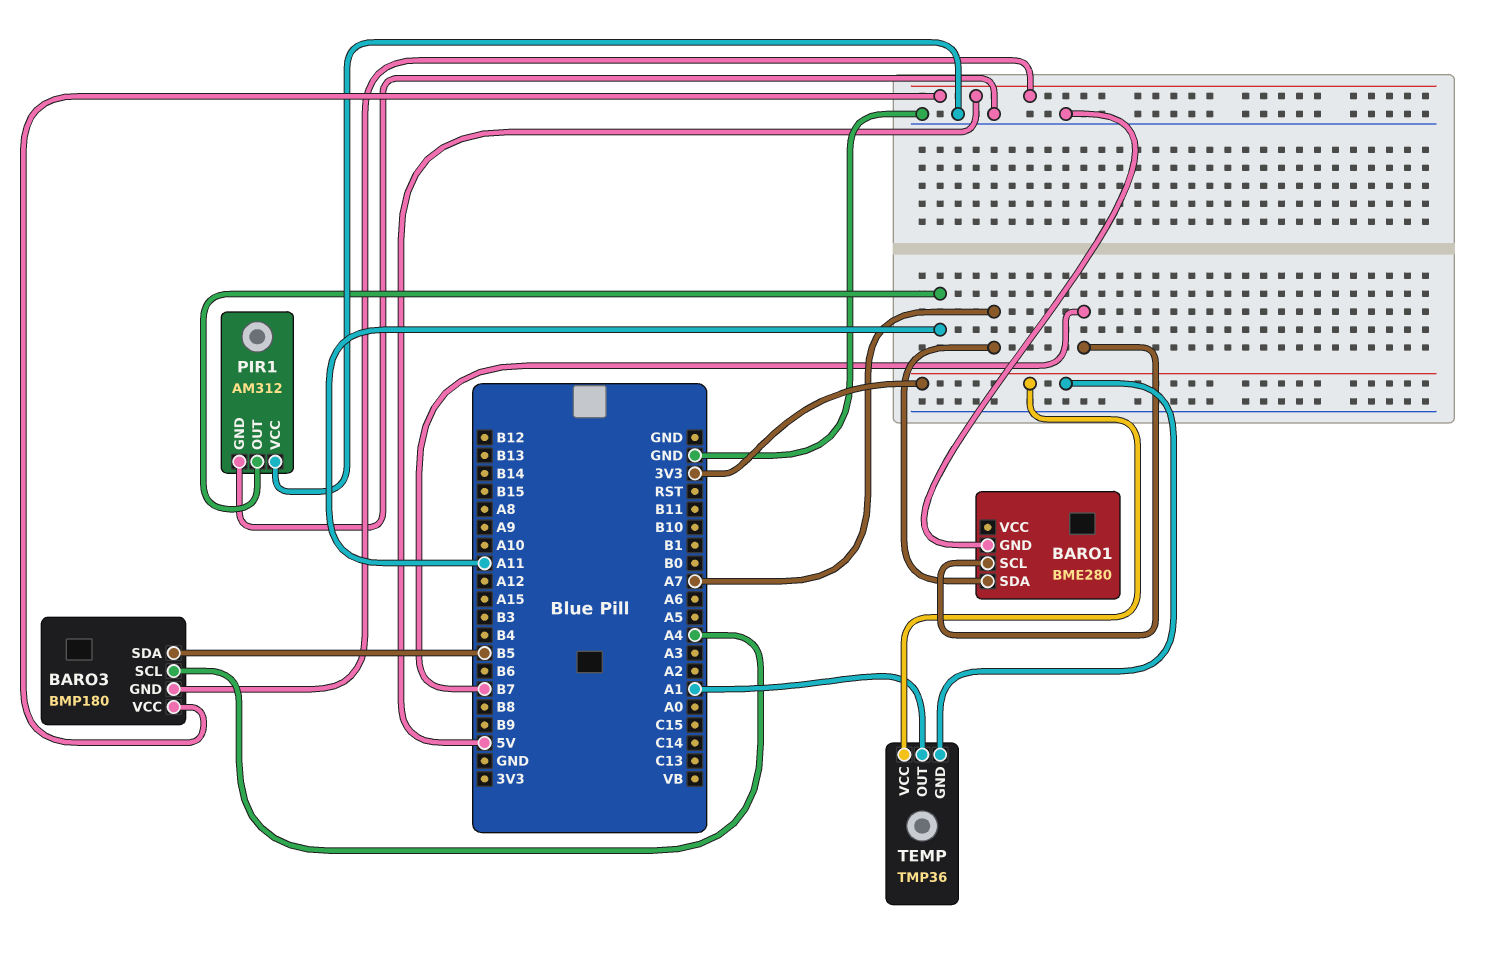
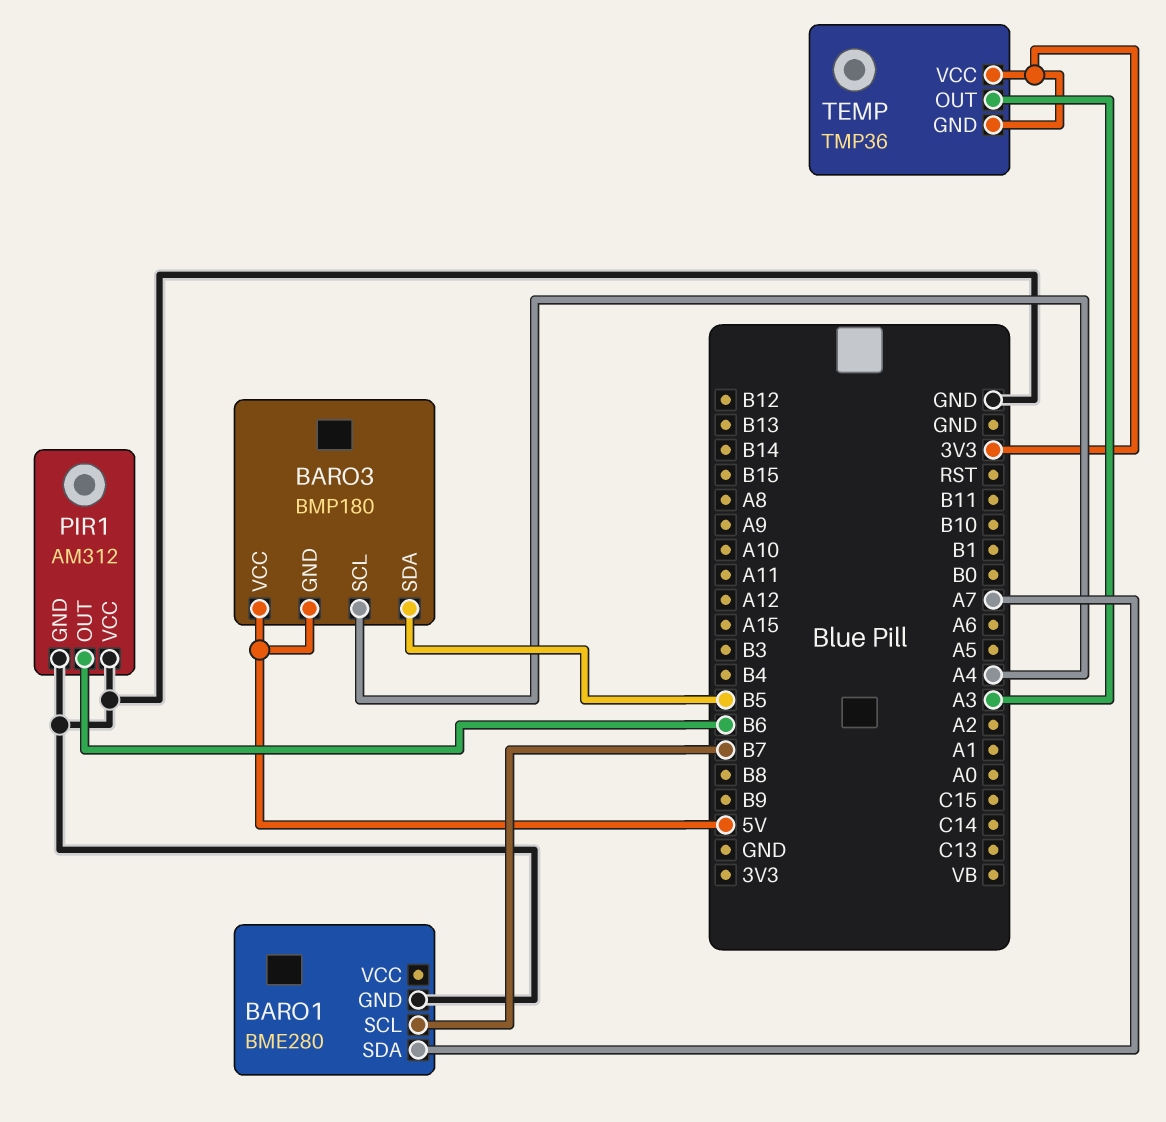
PIR1 pin OUT: A11 -> B6
TEMP pin OUT: A1 -> A3

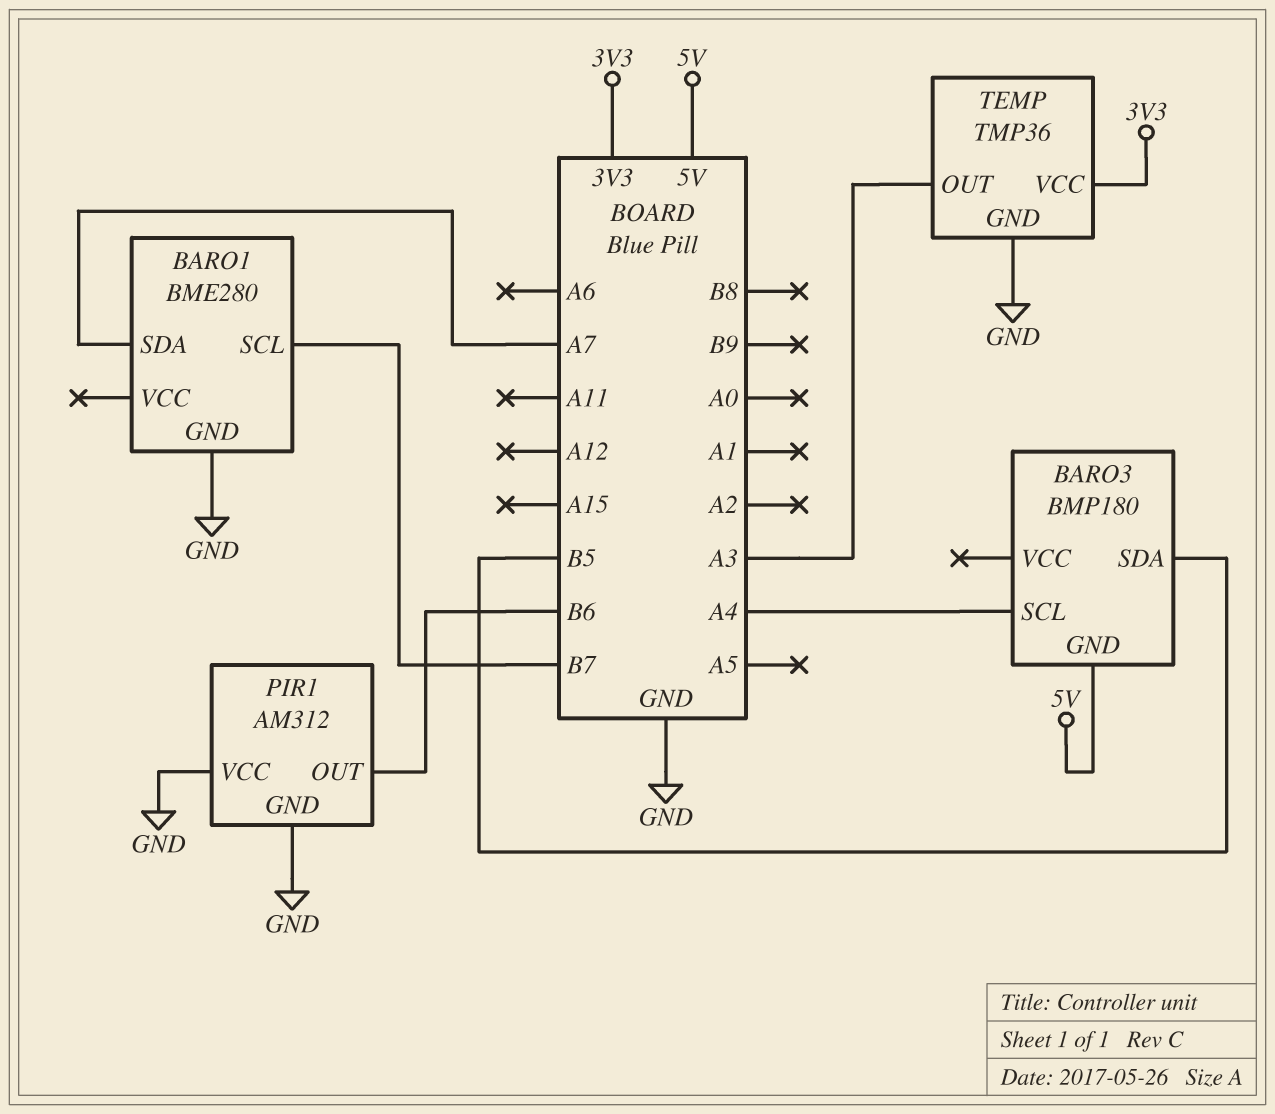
BARO3 pin VCC: 5V -> none
TEMP pin GND: 3V3 -> GND

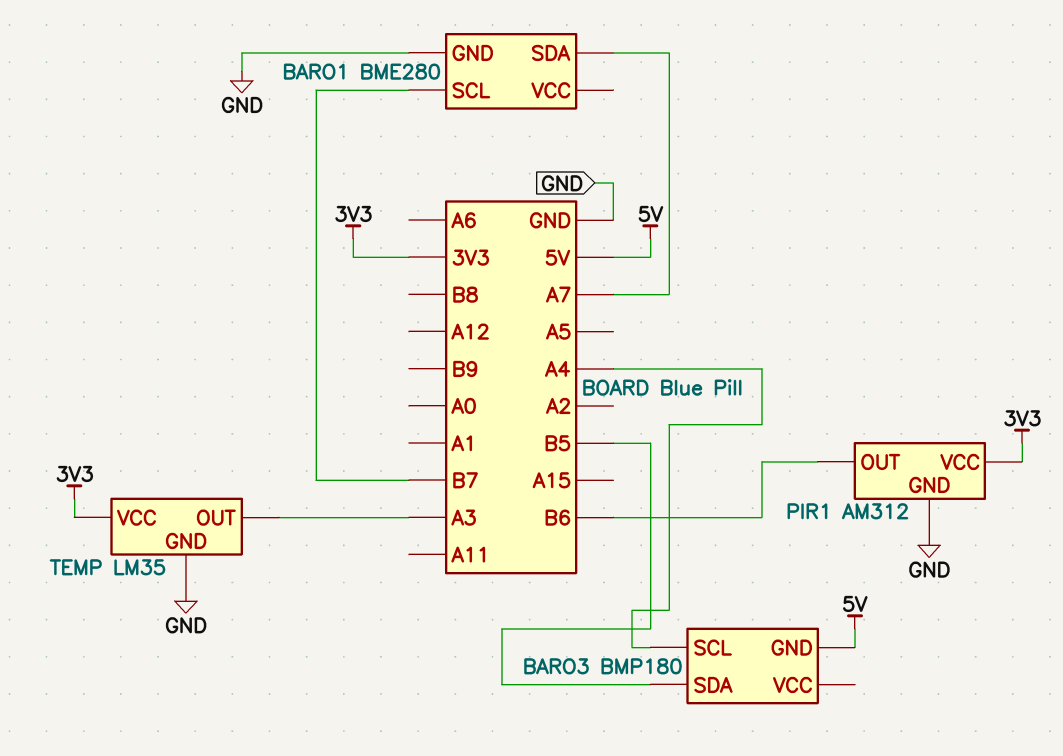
PIR1 pin VCC: GND -> 3V3
TEMP: TMP36 -> LM35

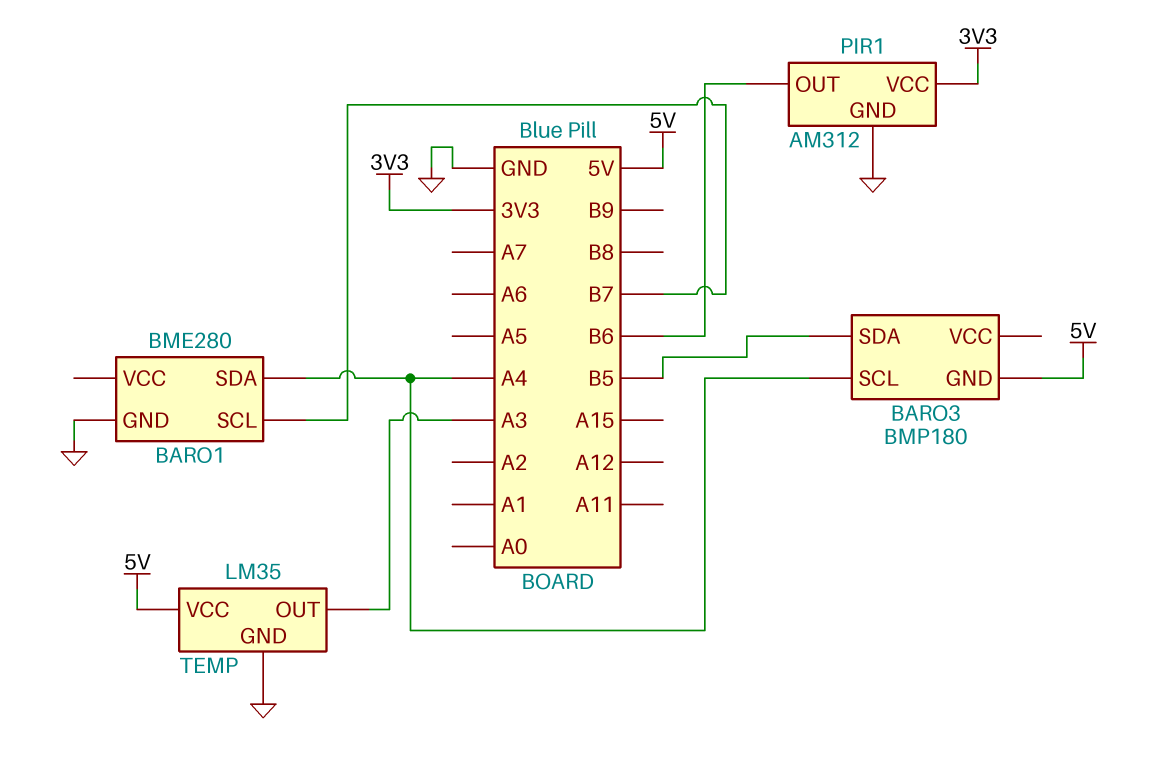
BARO1 pin SDA: A7 -> A4
TEMP pin VCC: 3V3 -> 5V

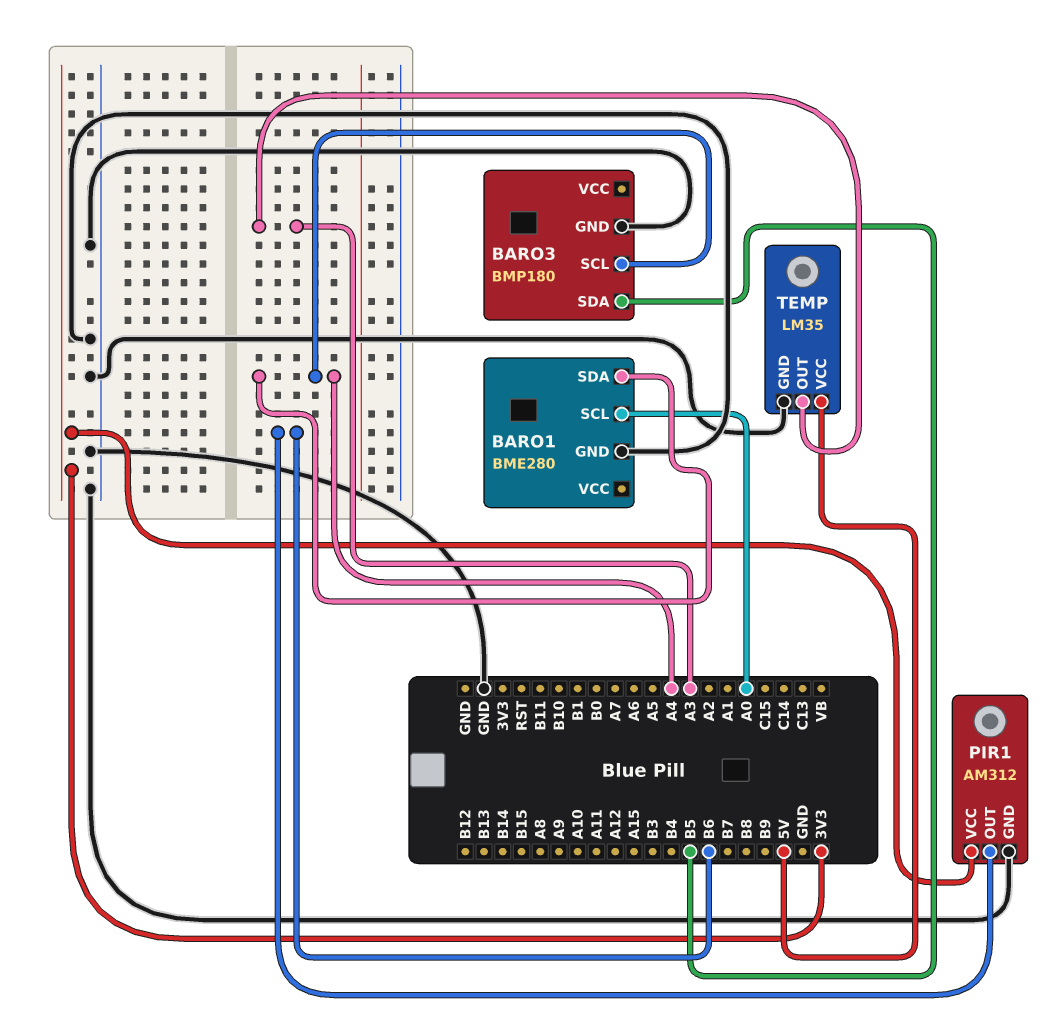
BARO1 pin SCL: B7 -> A0
BARO3 pin GND: 5V -> GND

